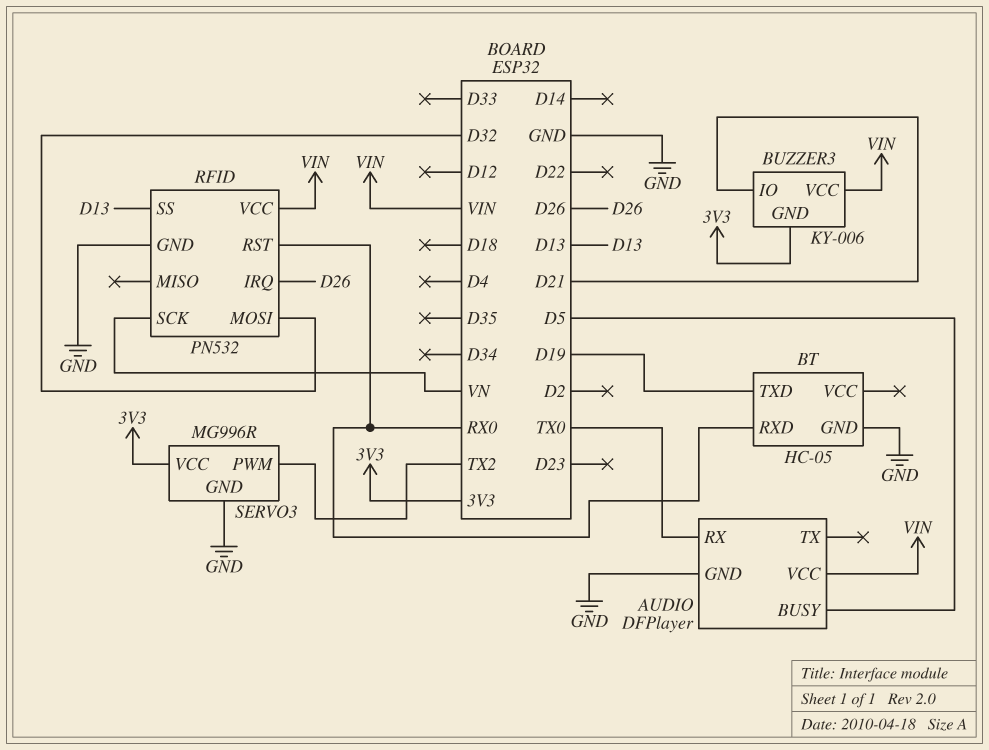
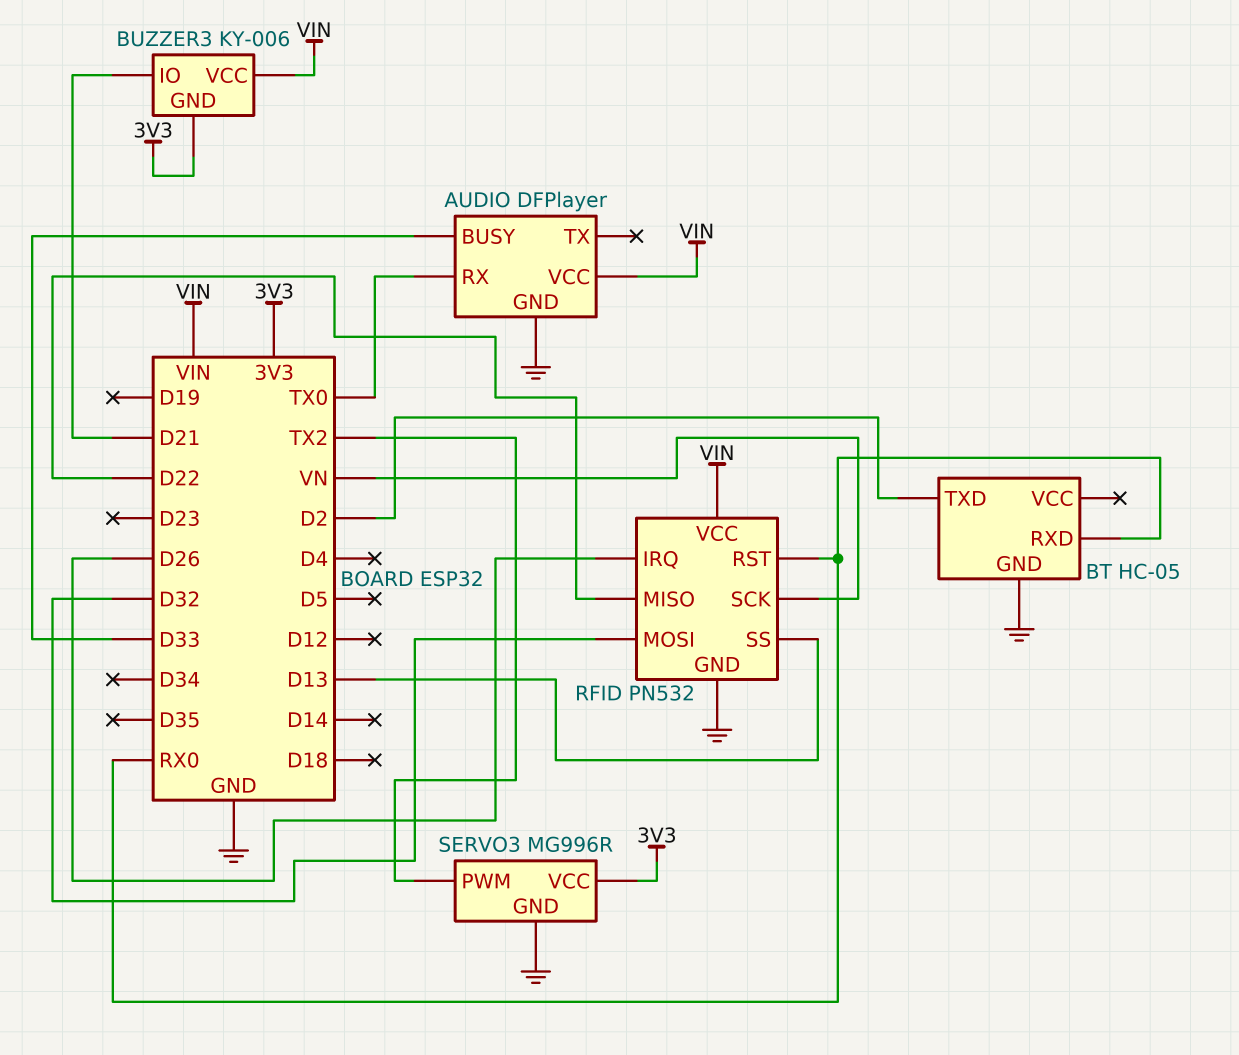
AUDIO pin BUSY: D5 -> D33
BT pin TXD: D19 -> D2
RFID pin MISO: none -> D22

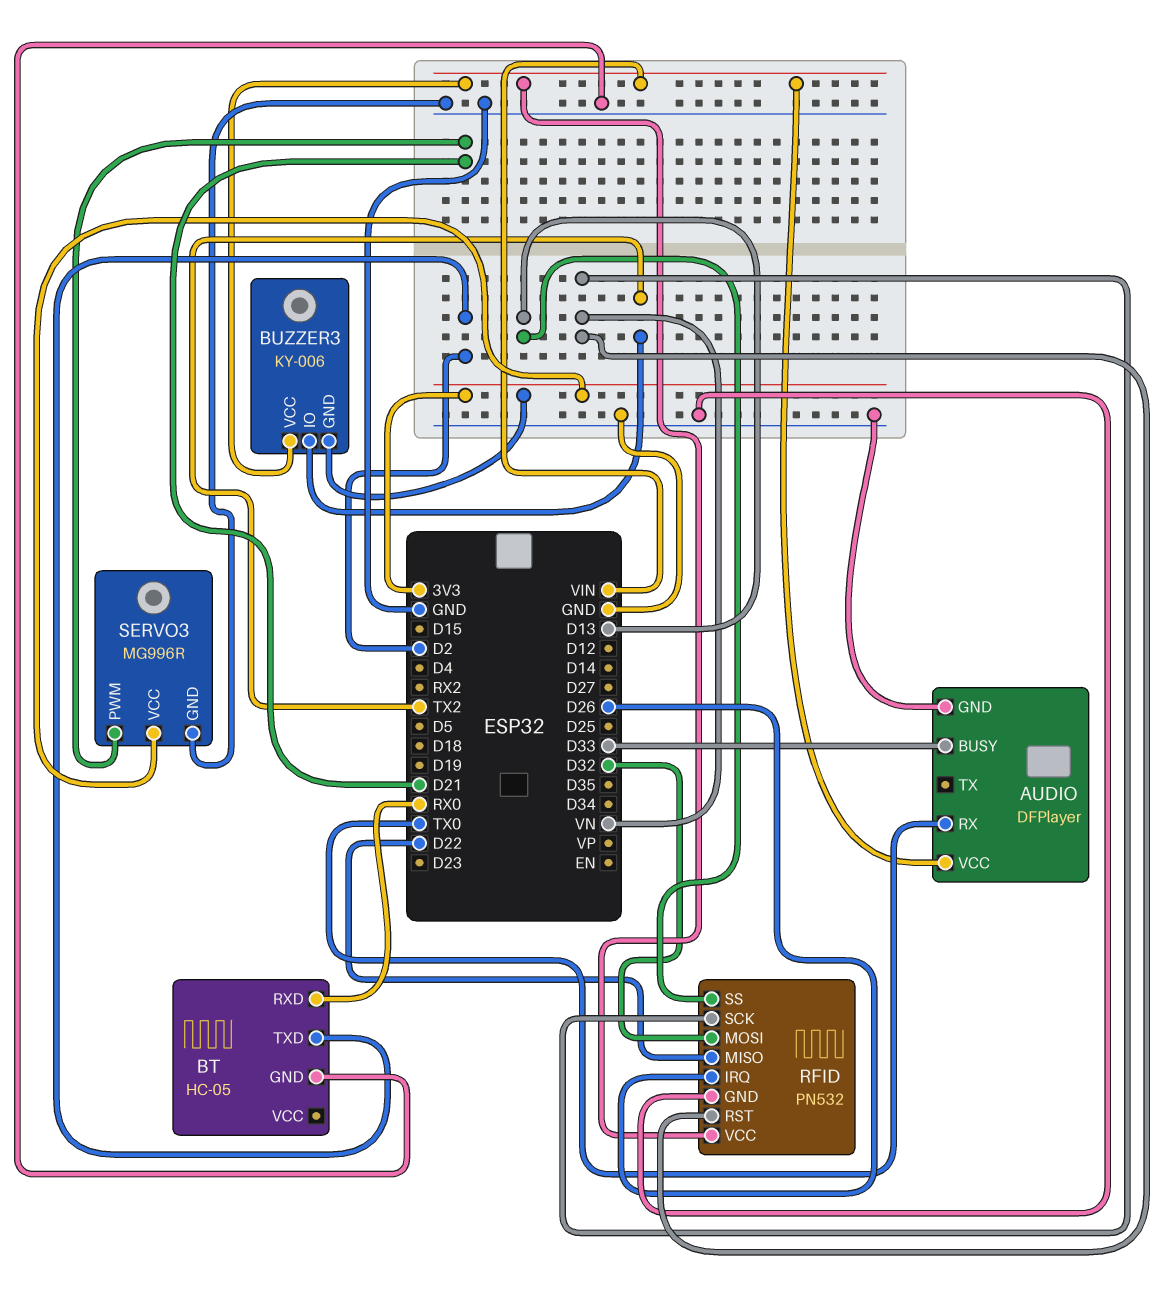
BUZZER3 pin IO: D21 -> TX2
RFID pin RST: RX0 -> VN
SERVO3 pin PWM: TX2 -> D21

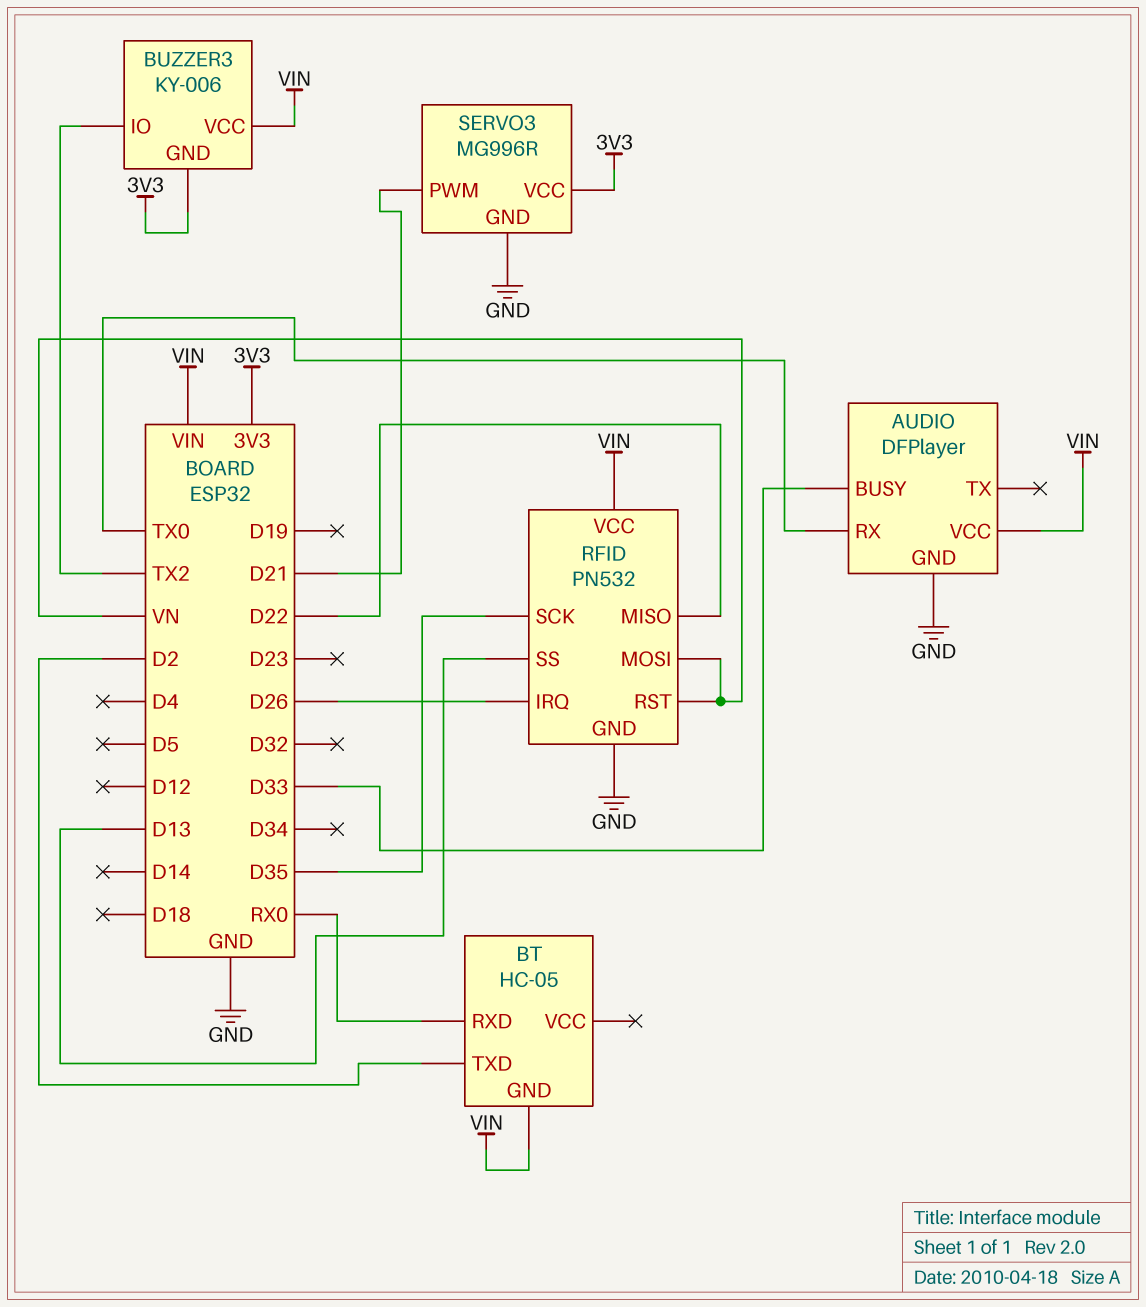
BT pin GND: GND -> VIN
RFID pin MOSI: D32 -> VN
RFID pin SCK: VN -> D35

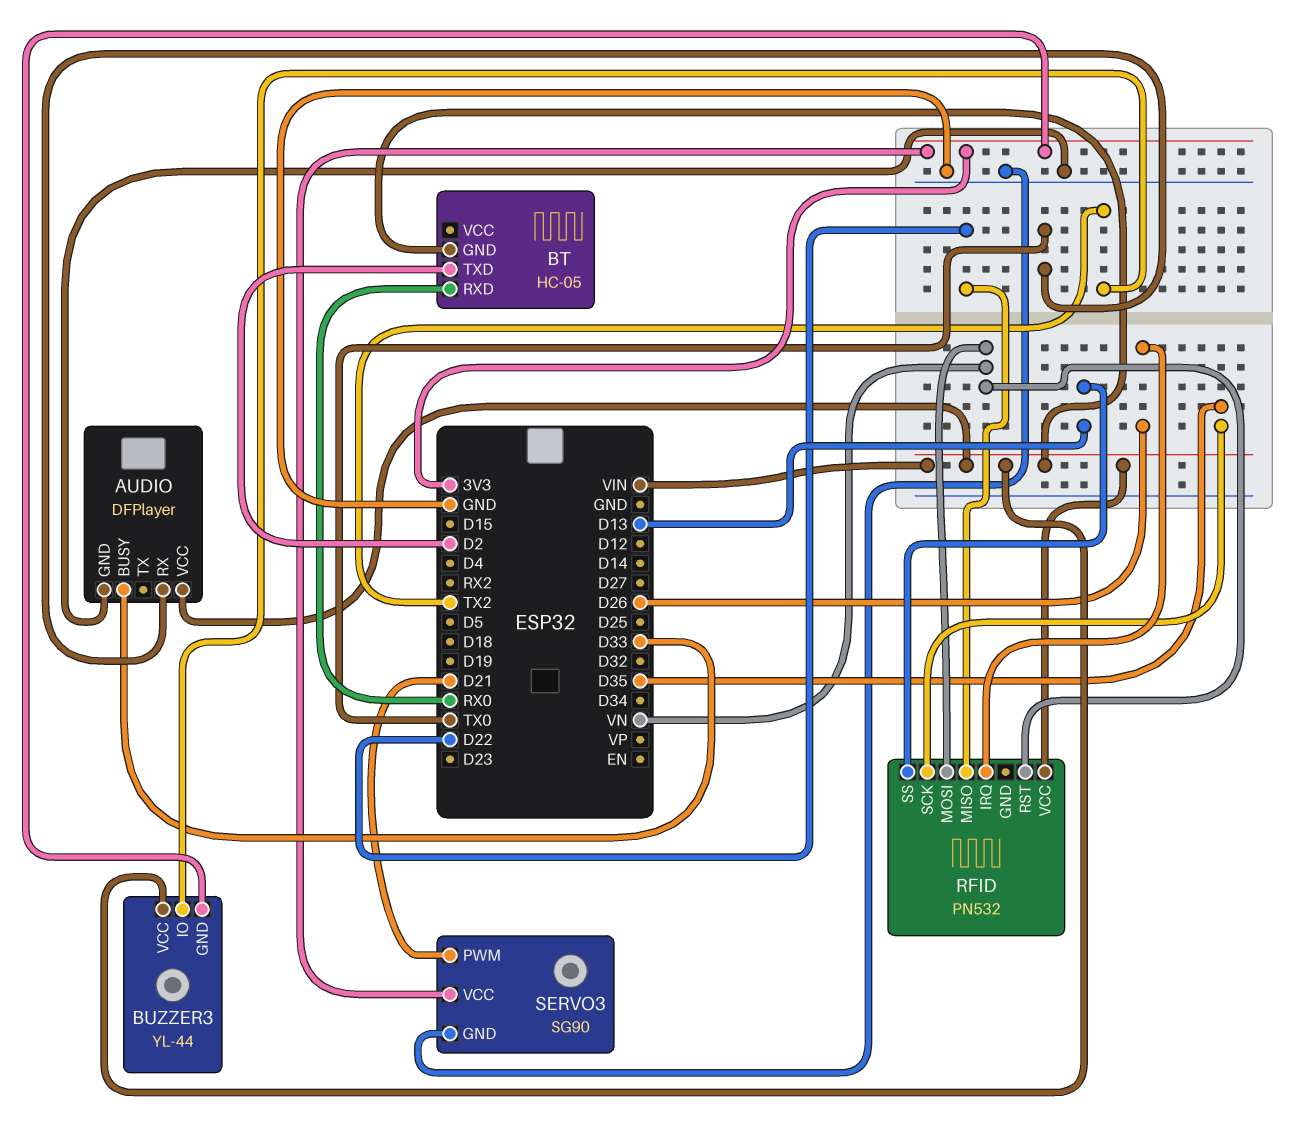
BUZZER3: KY-006 -> YL-44
RFID pin GND: GND -> none
SERVO3: MG996R -> SG90

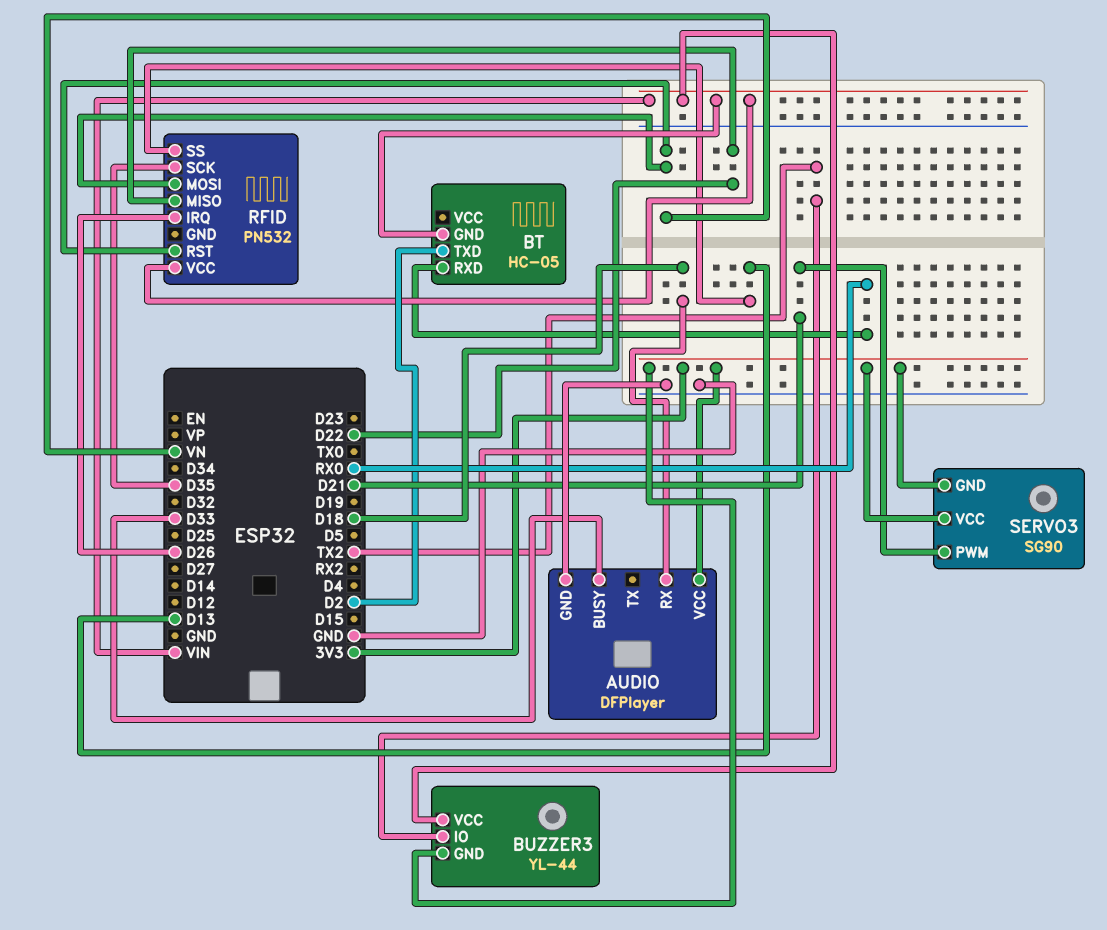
AUDIO pin RX: TX0 -> D18
AUDIO pin VCC: VIN -> 3V3
SERVO3 pin GND: GND -> 3V3

